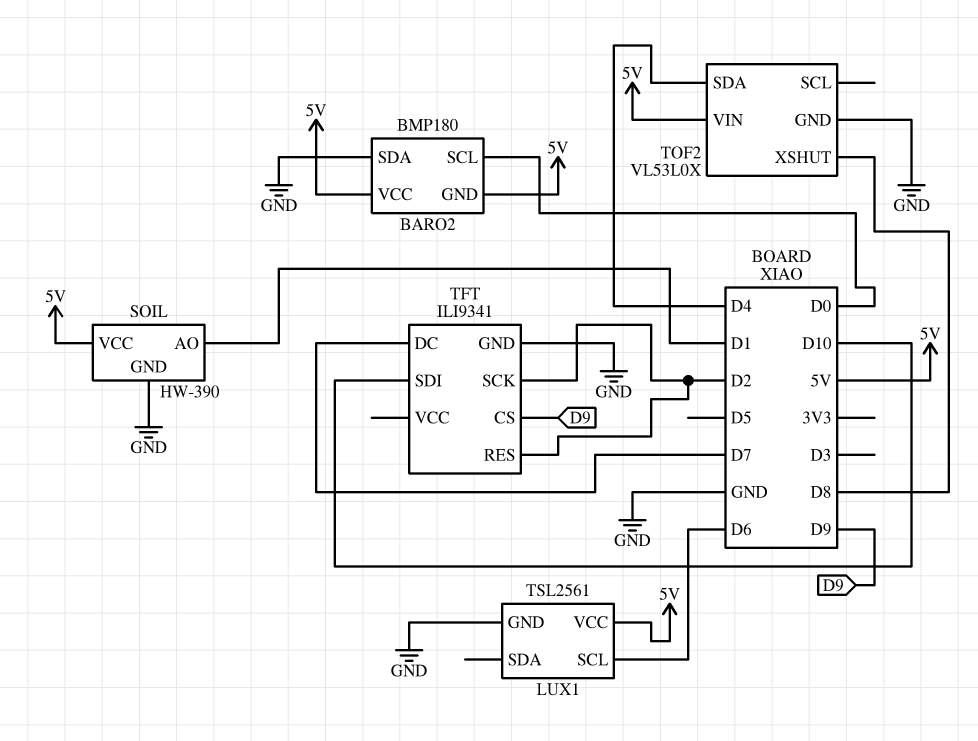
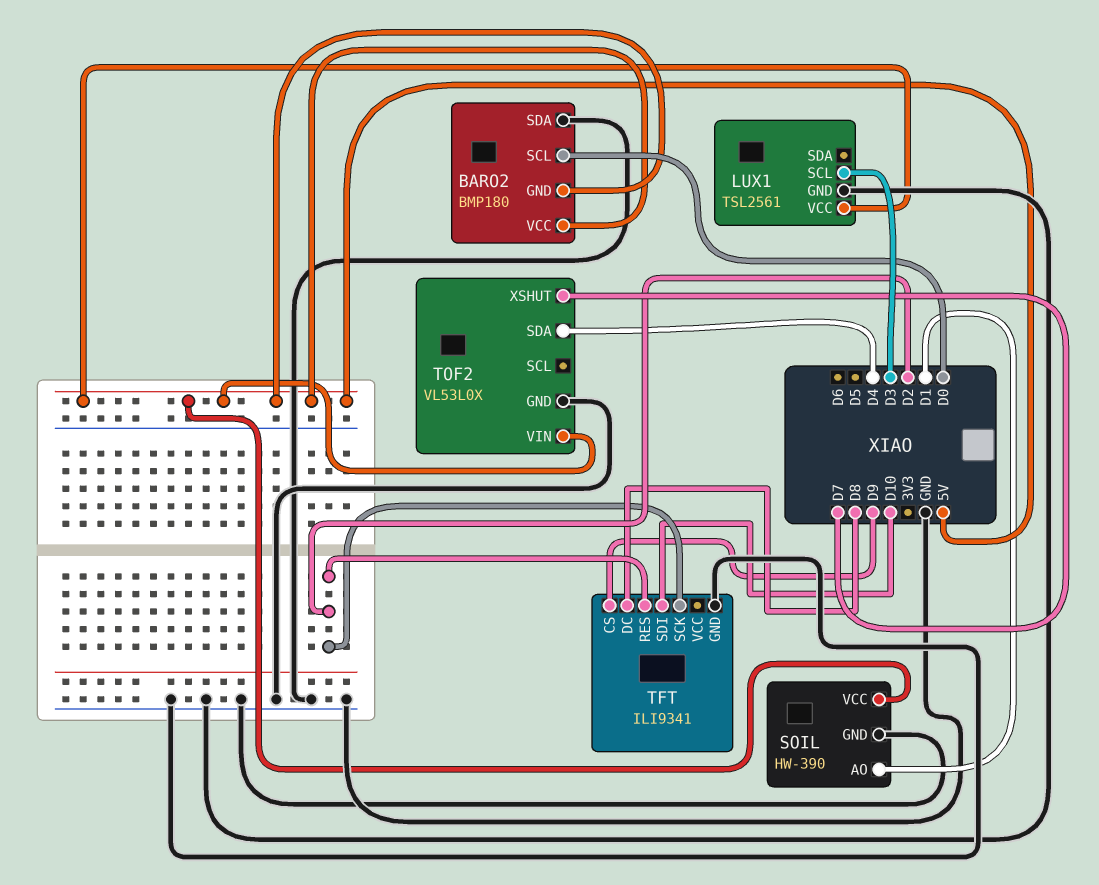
LUX1 pin SCL: D6 -> D3
TFT pin DC: D7 -> D8
TOF2 pin XSHUT: D8 -> D7

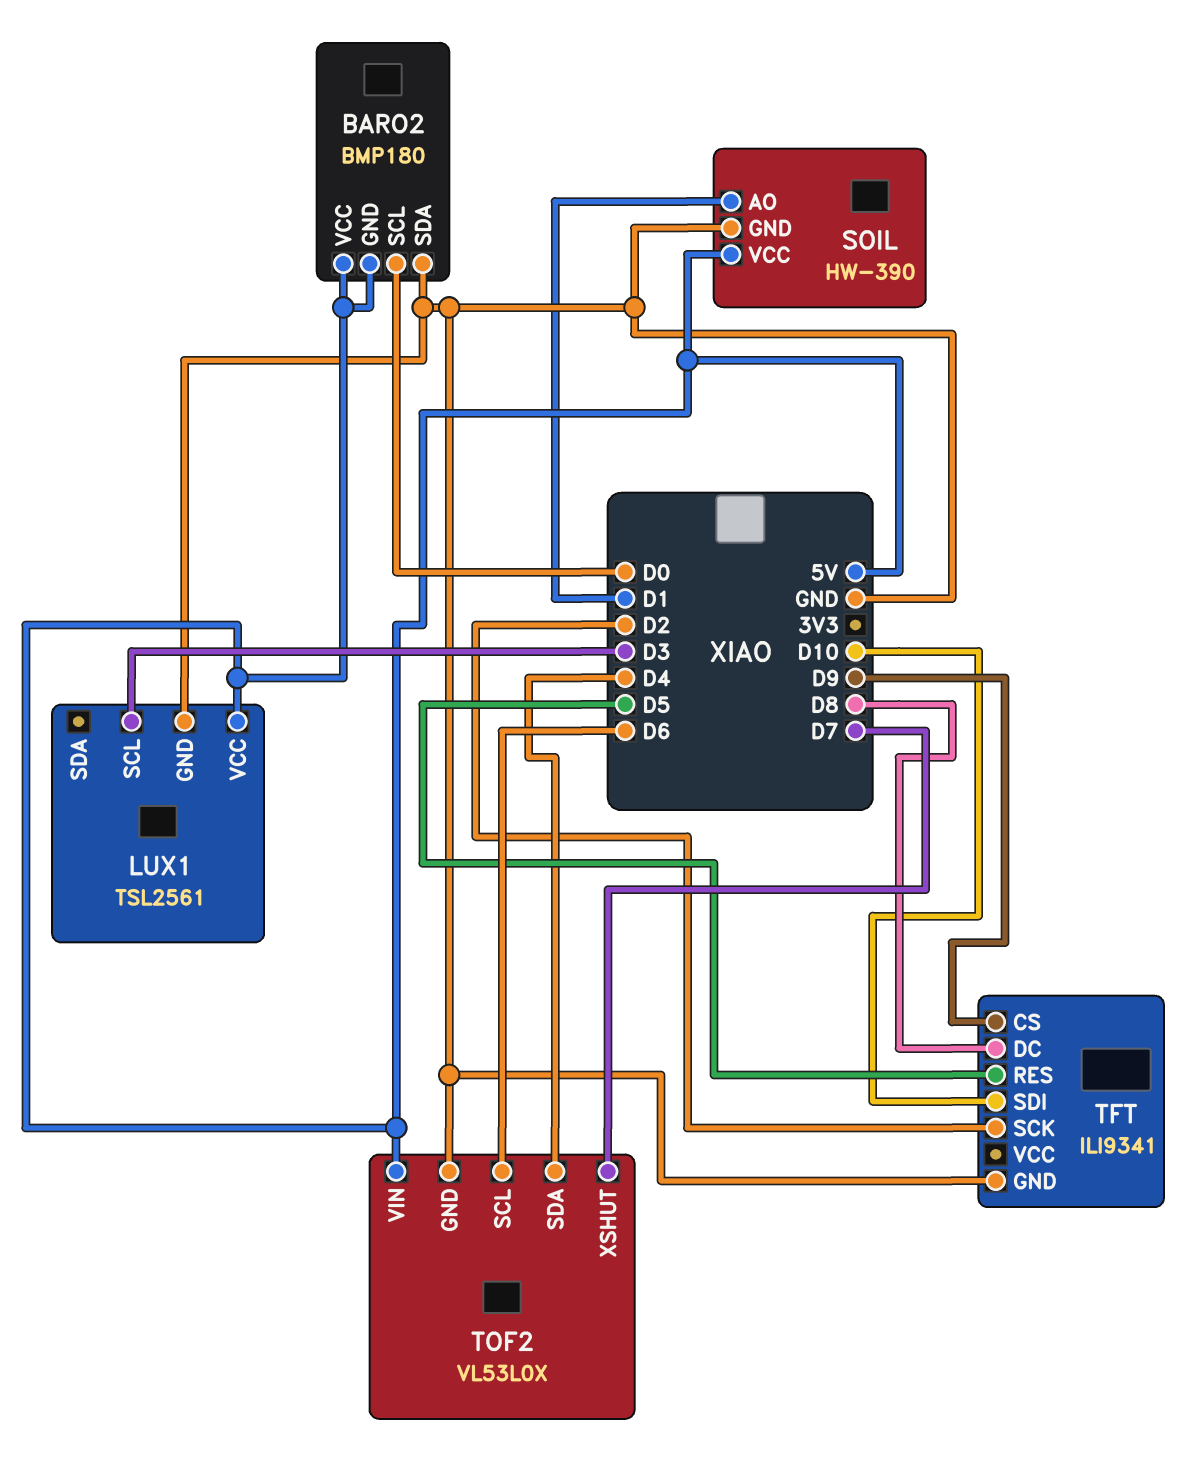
TFT pin RES: D2 -> D5
TOF2 pin SCL: none -> D6

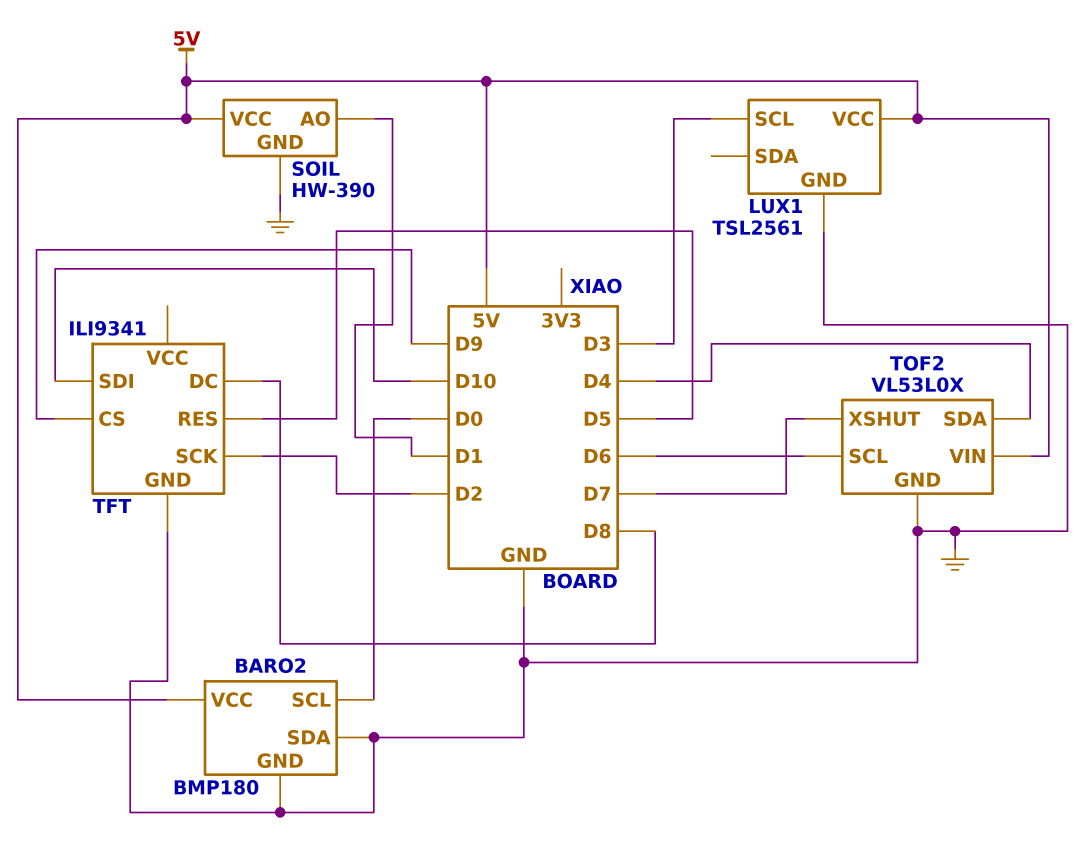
BARO2 pin GND: 5V -> GND

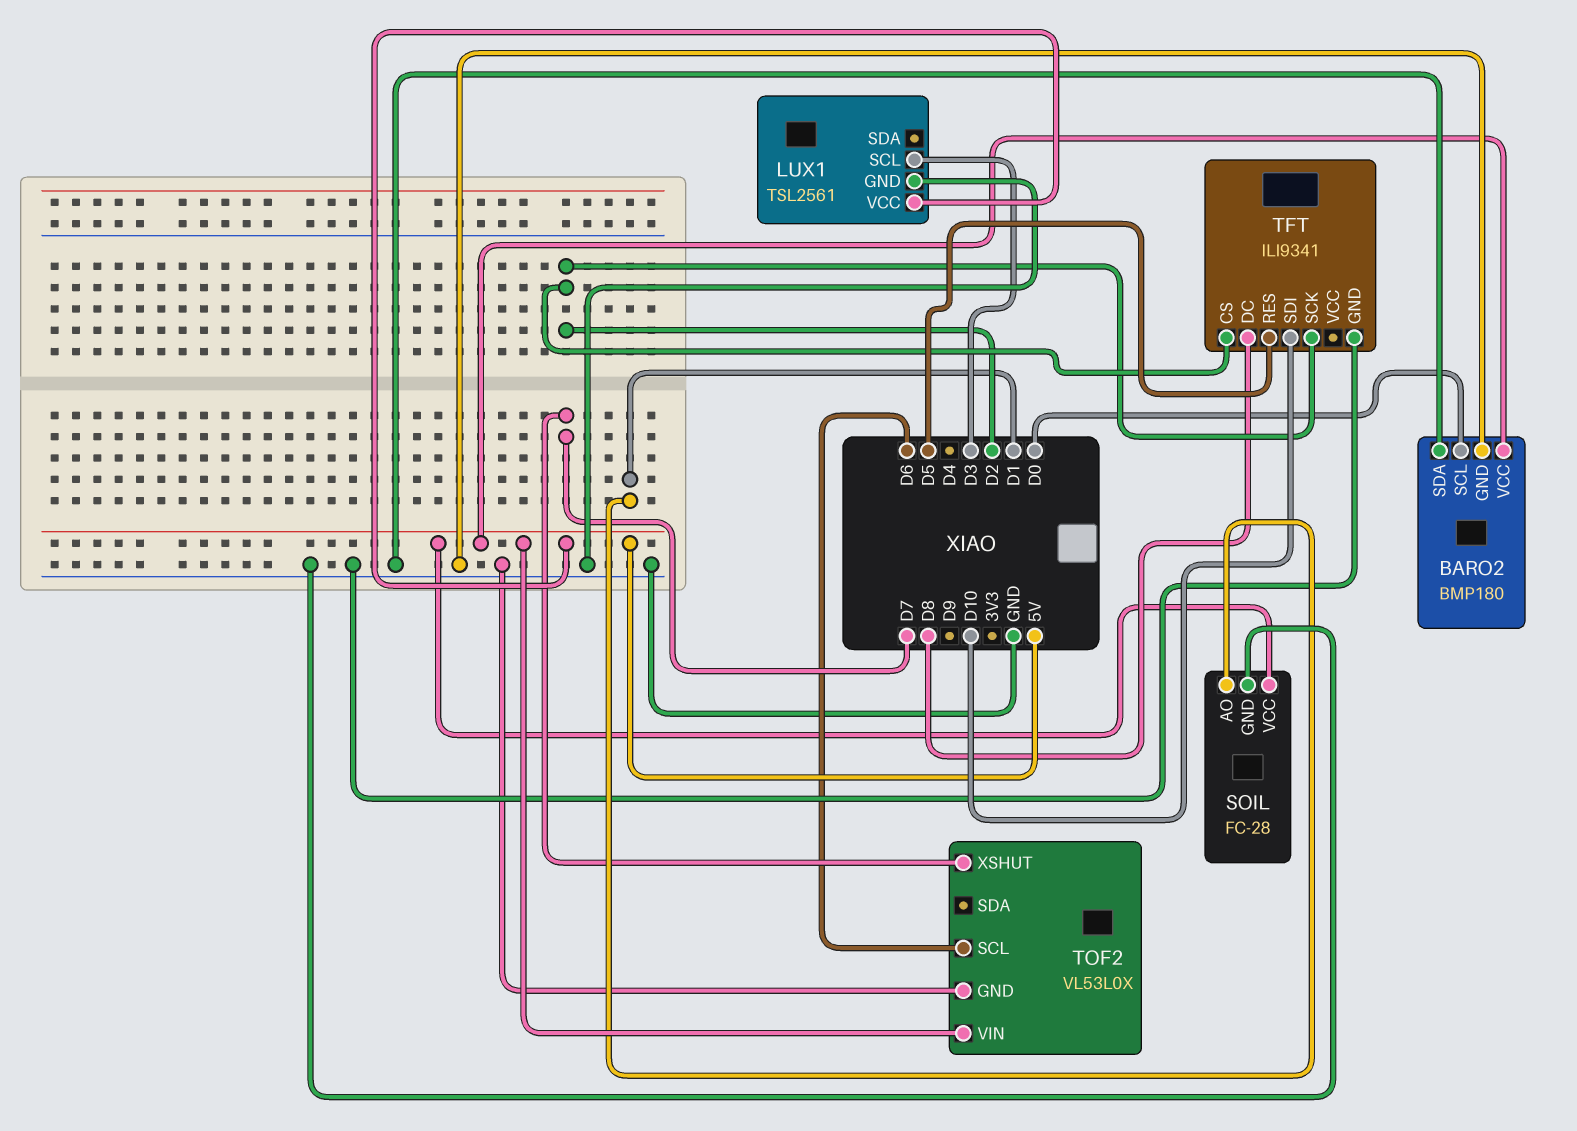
SOIL: HW-390 -> FC-28
TFT pin CS: D9 -> D2
TOF2 pin SDA: D4 -> none

